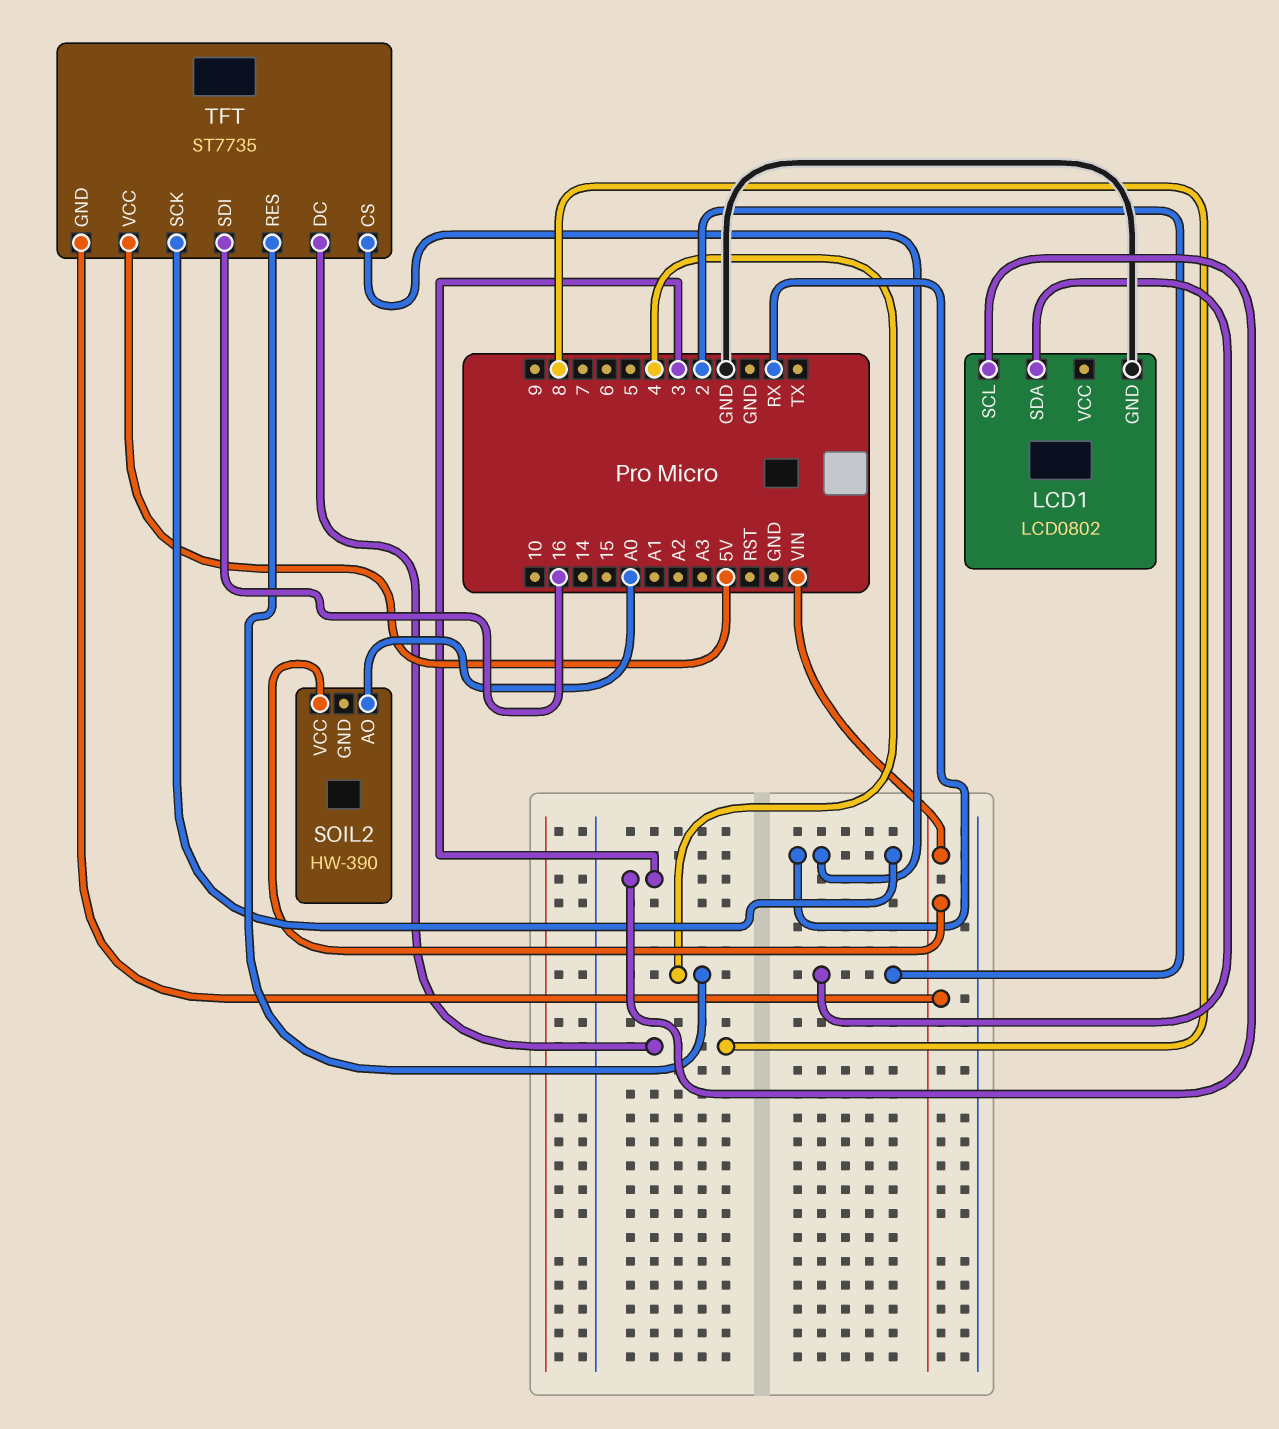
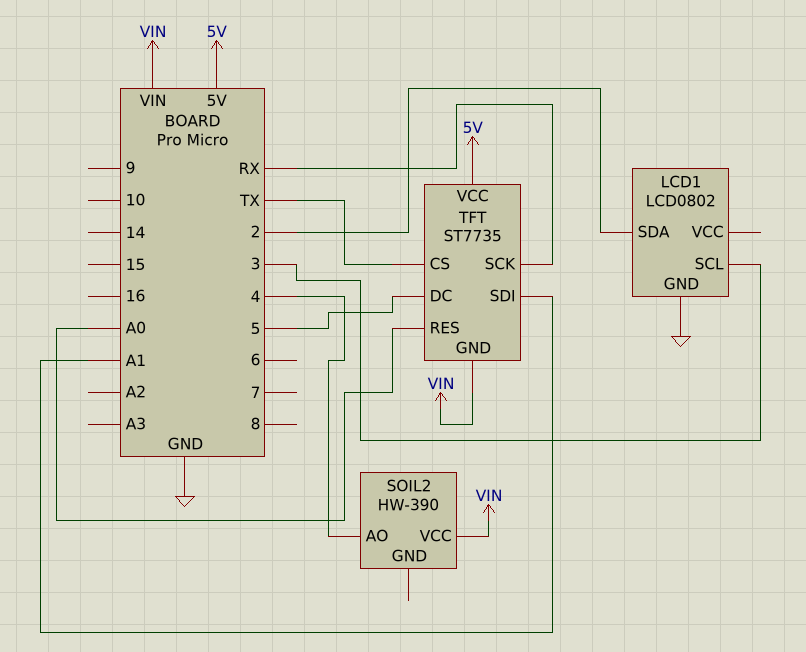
SOIL2 pin AO: A0 -> 4
TFT pin CS: RX -> TX
TFT pin DC: 8 -> 5
TFT pin RES: 4 -> A0
TFT pin SDI: 16 -> A1

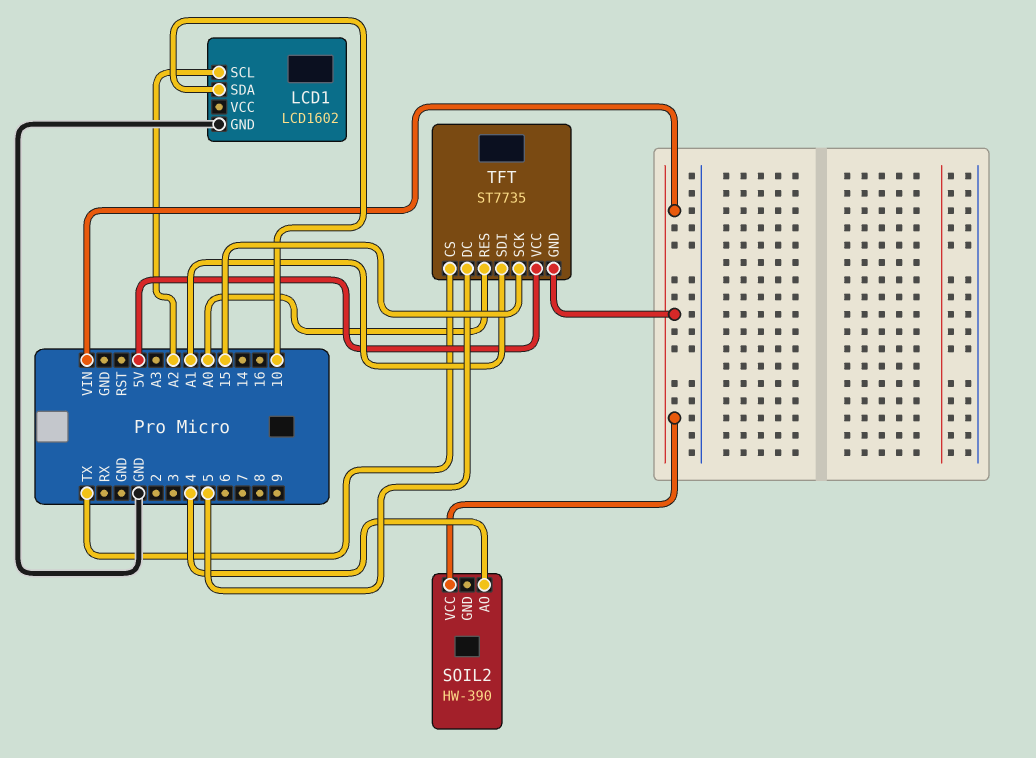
LCD1: LCD0802 -> LCD1602
LCD1 pin SCL: 3 -> A2
LCD1 pin SDA: 2 -> 10
TFT pin SCK: RX -> 15

